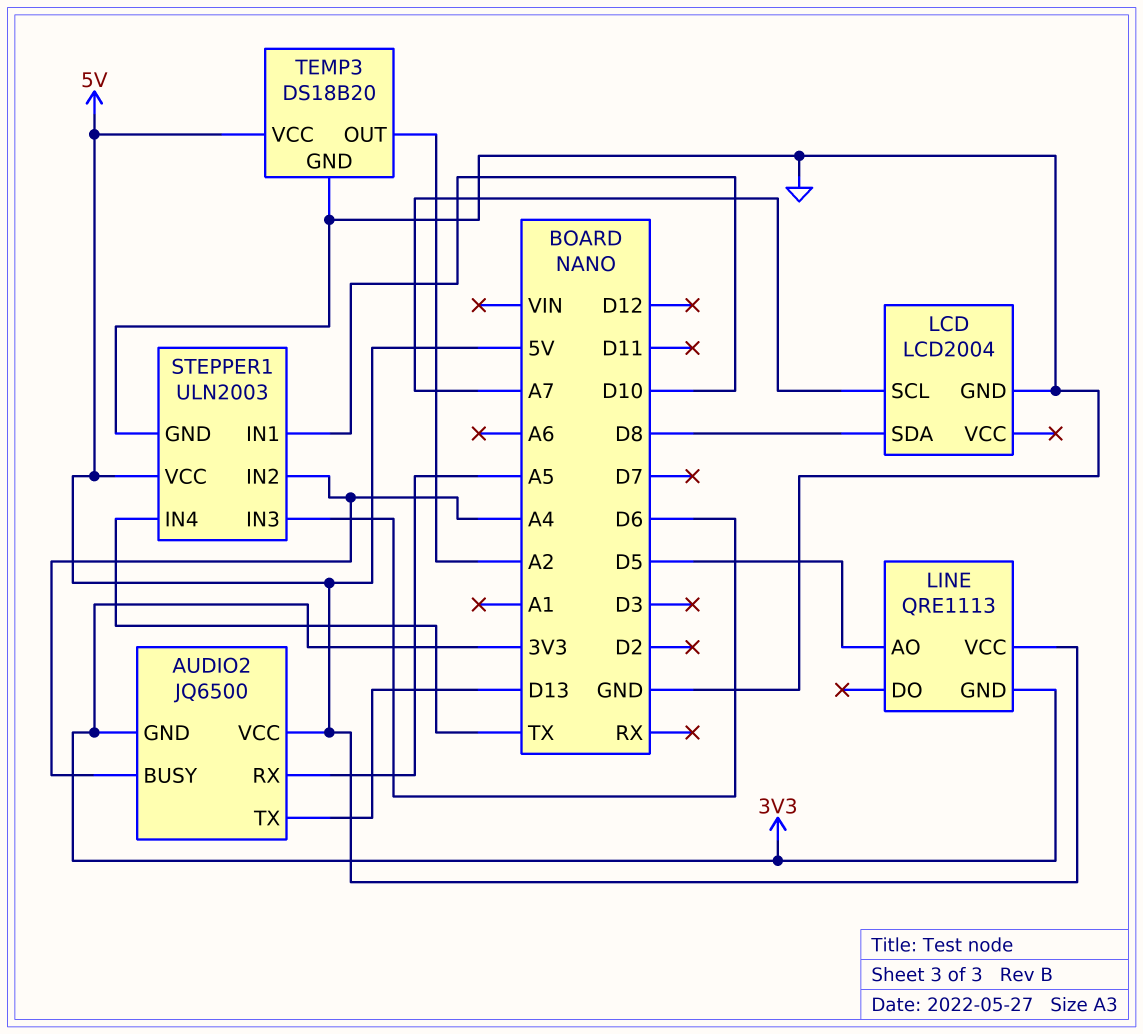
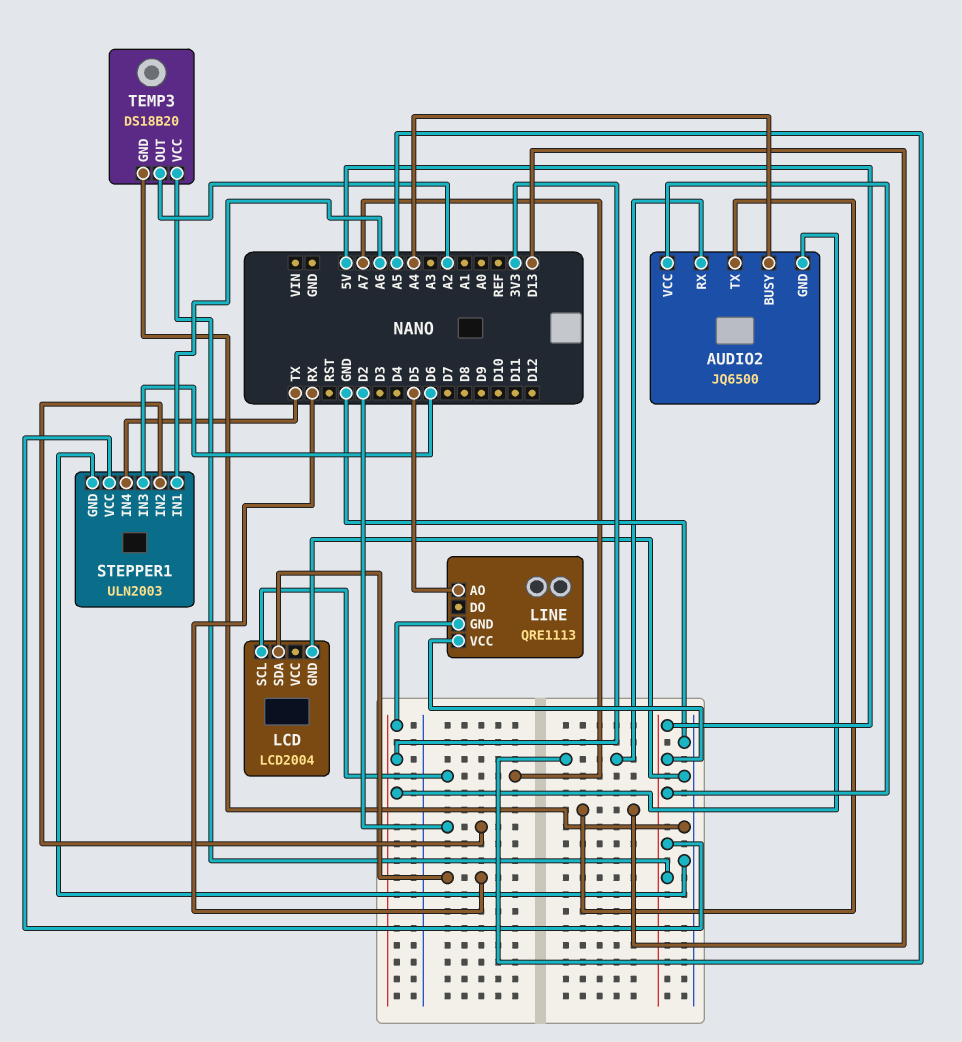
LCD pin SDA: D8 -> RX
STEPPER1 pin IN1: D10 -> A6
STEPPER1 pin IN2: A4 -> D2

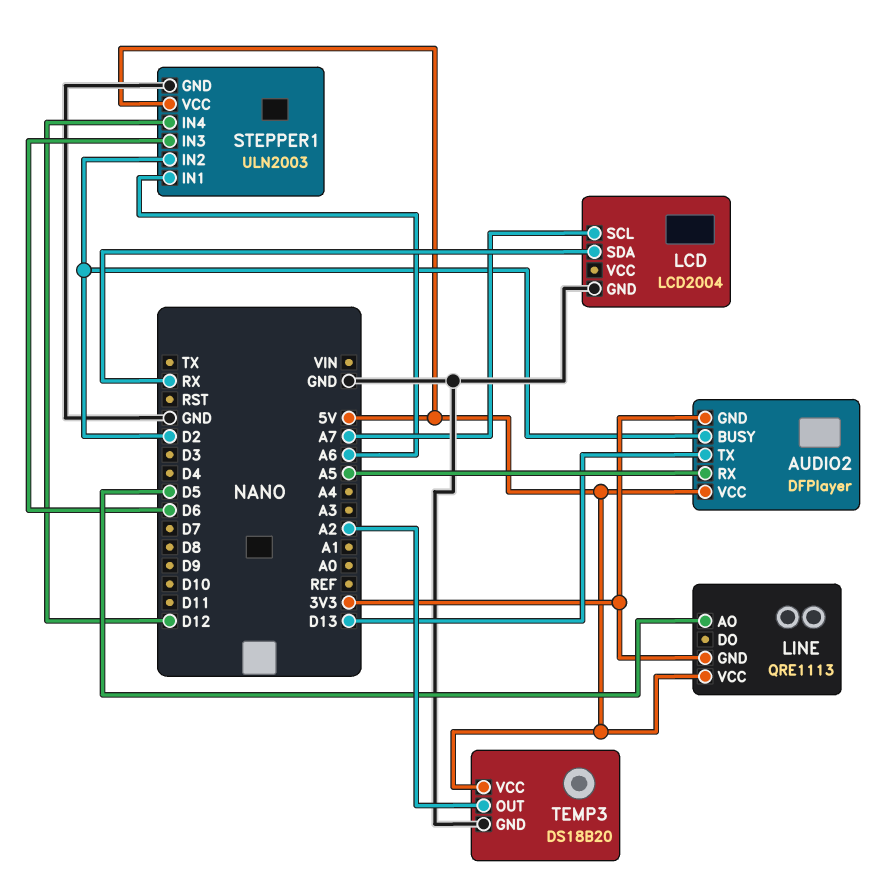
AUDIO2: JQ6500 -> DFPlayer
AUDIO2 pin BUSY: A4 -> D2
STEPPER1 pin IN4: TX -> D12

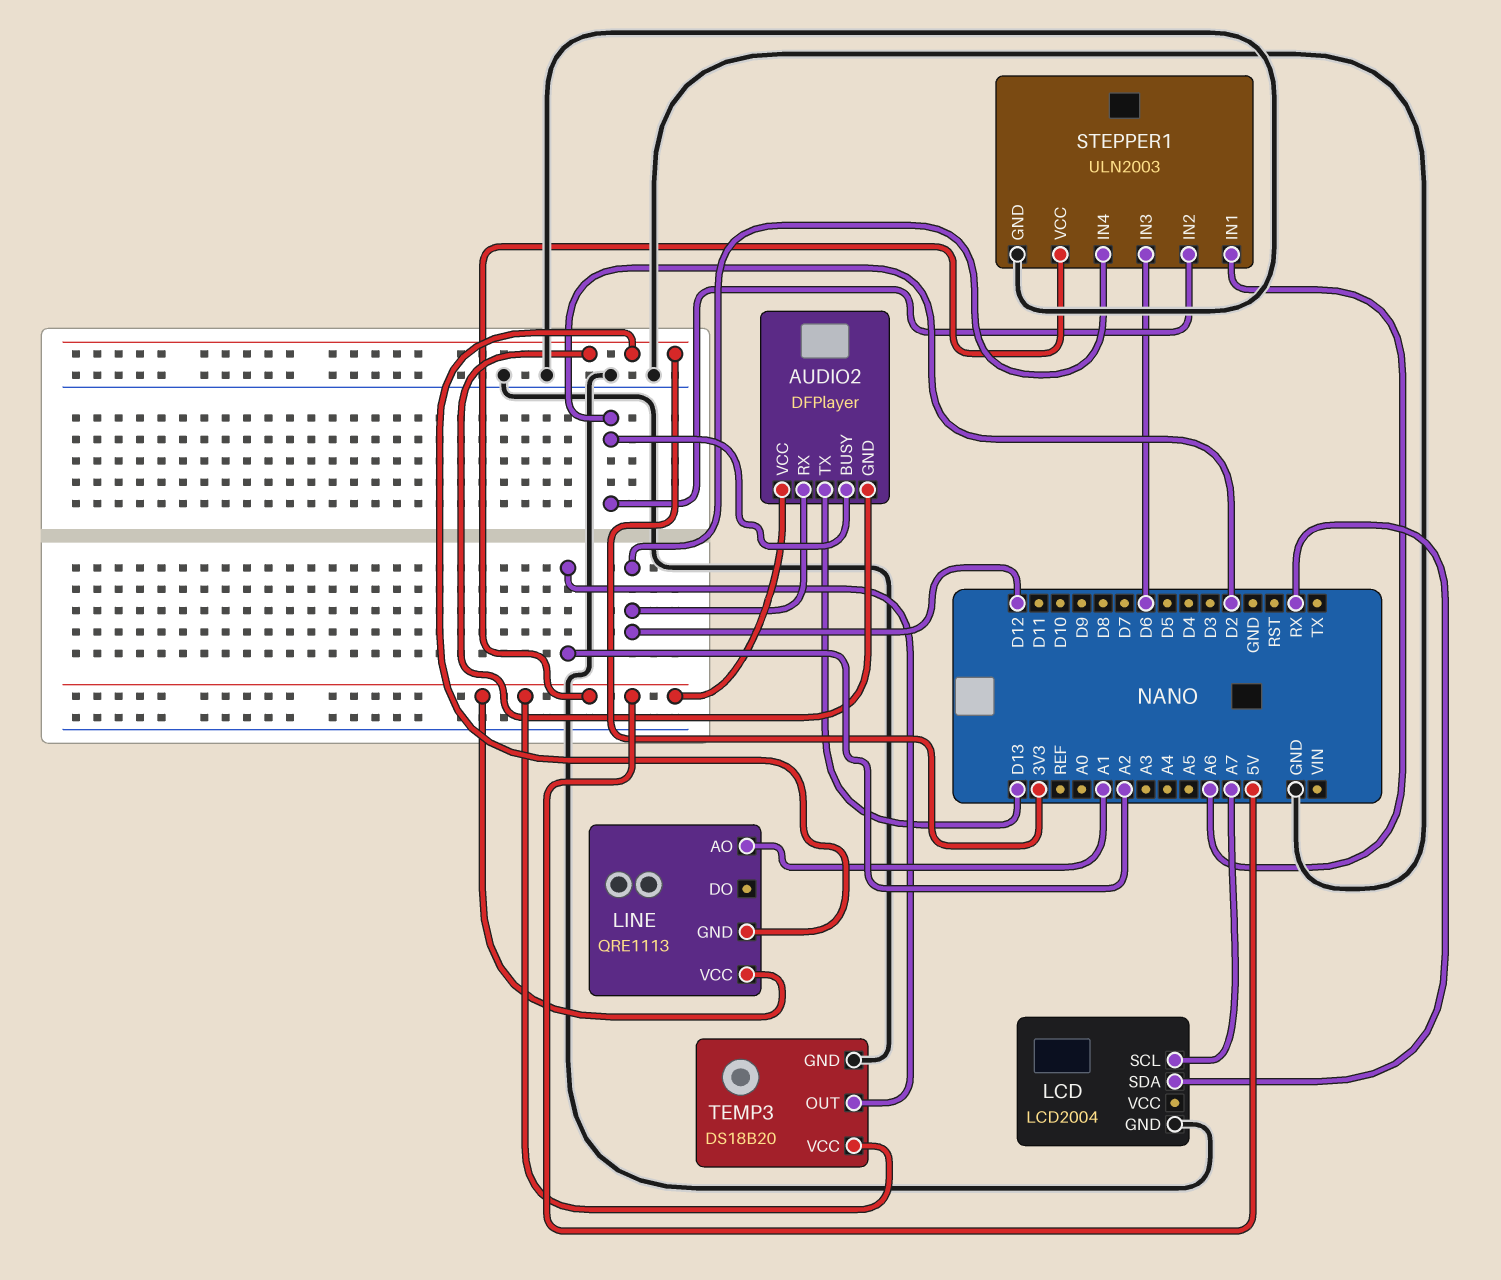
AUDIO2 pin RX: A5 -> D12
LINE pin AO: D5 -> A1

